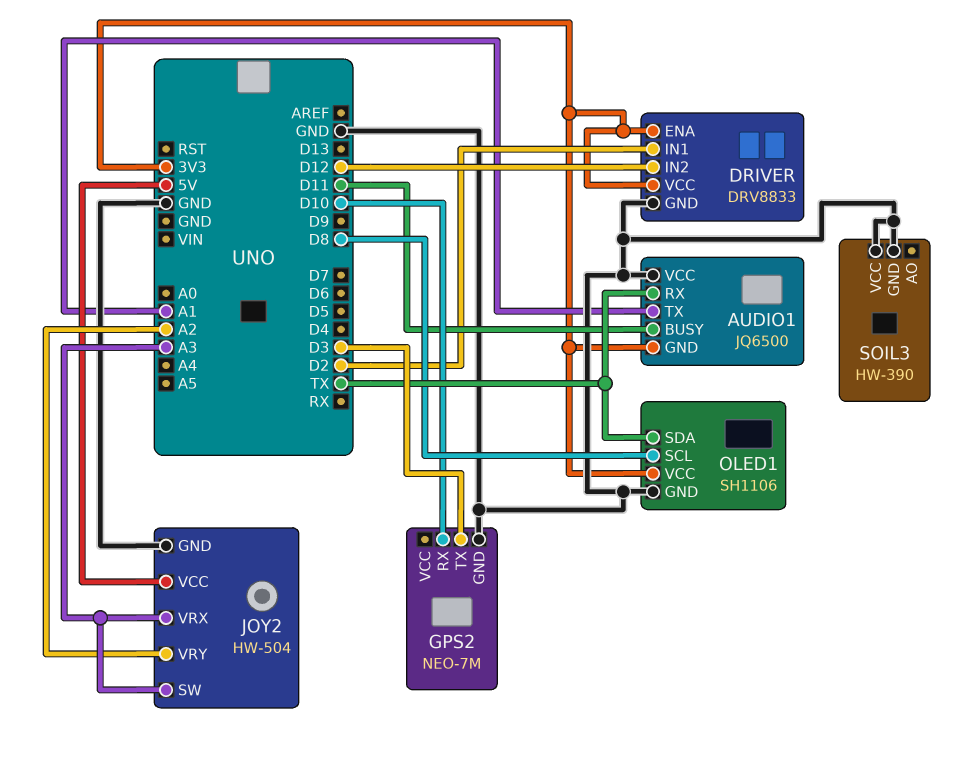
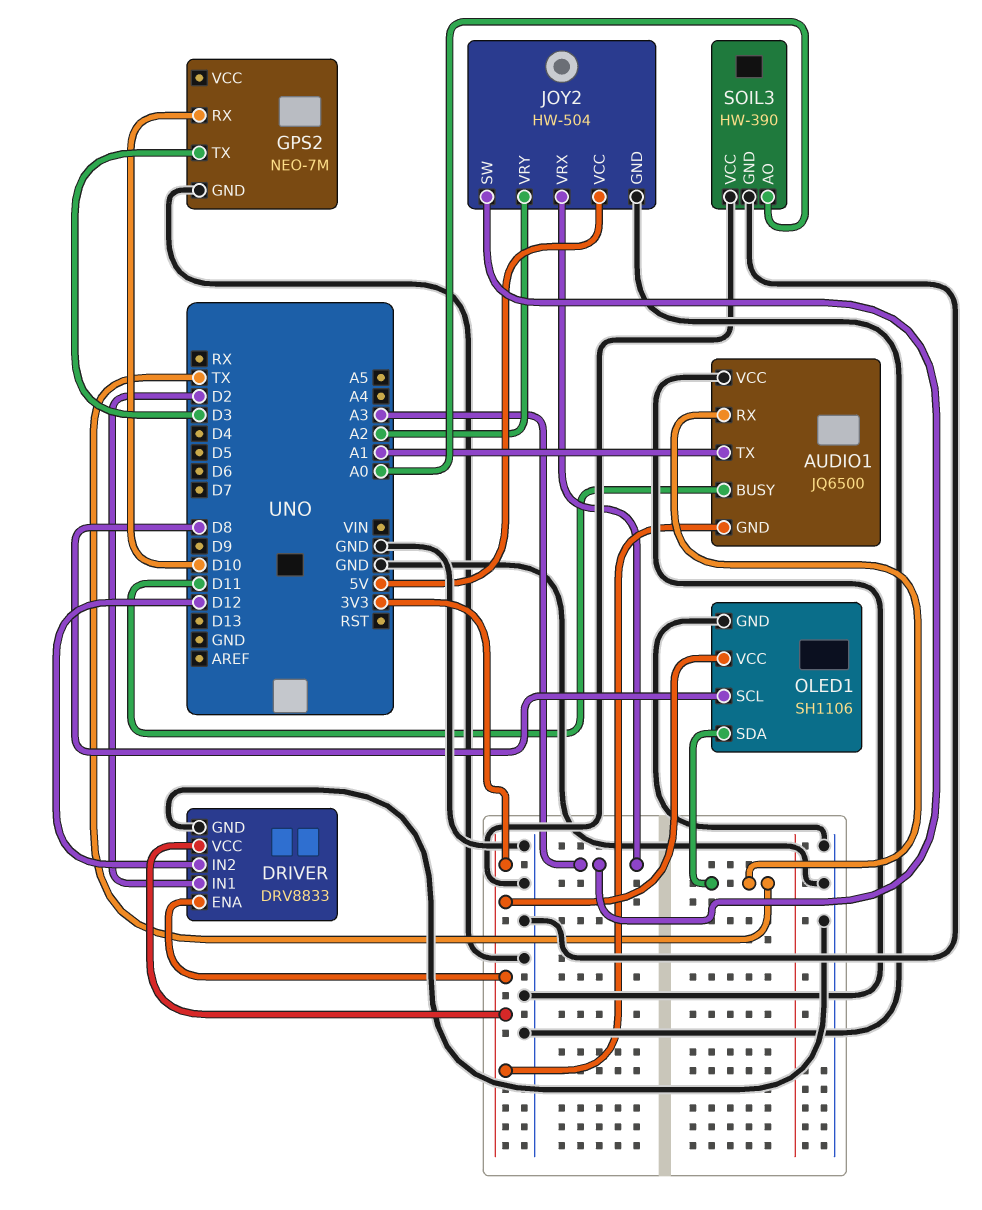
SOIL3 pin AO: none -> A0

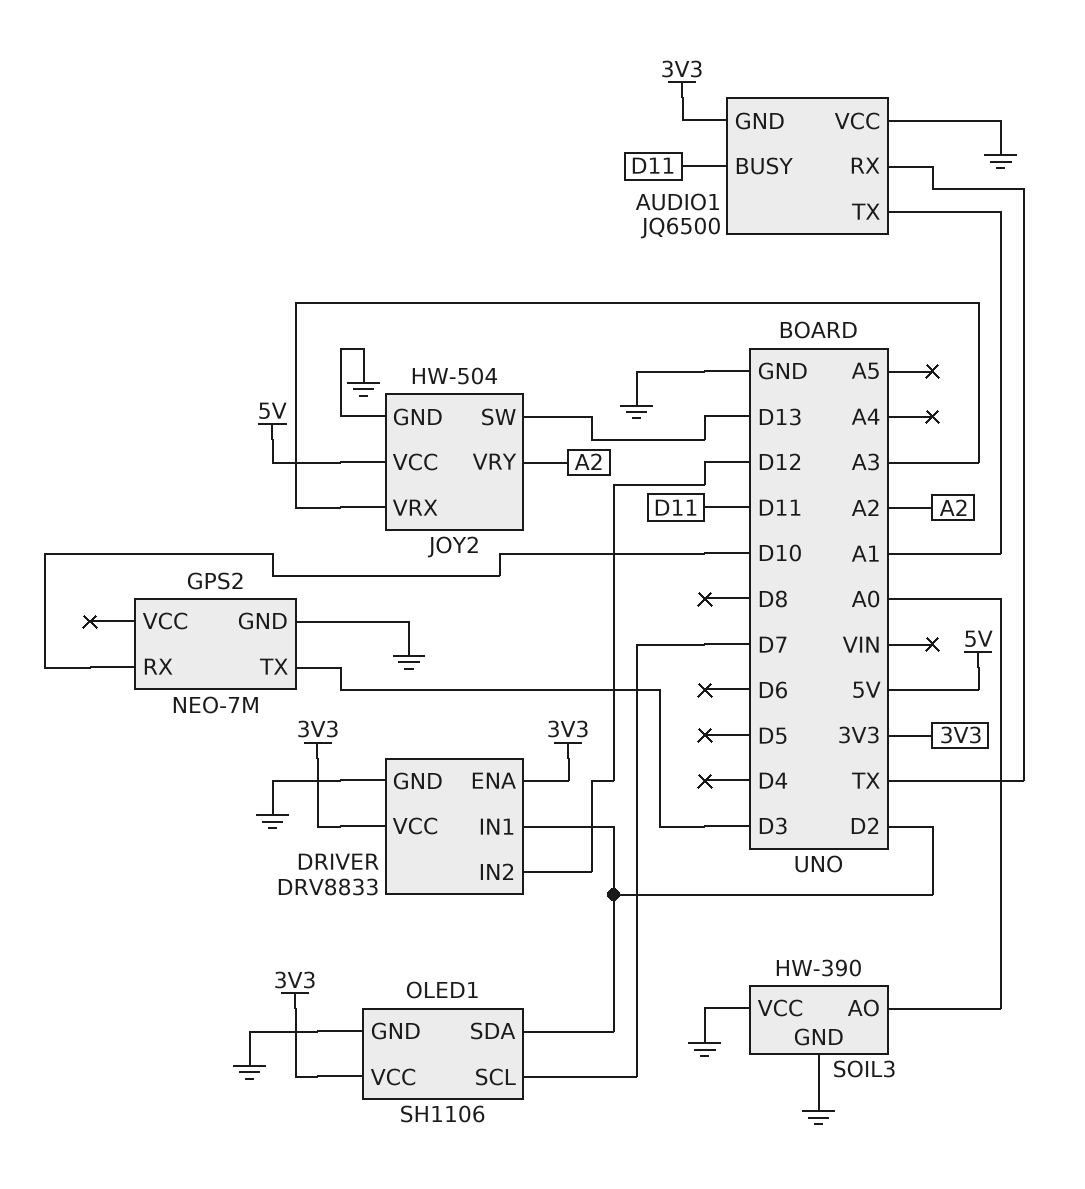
JOY2 pin SW: A3 -> D13
OLED1 pin SCL: D8 -> D7
OLED1 pin SDA: TX -> D2

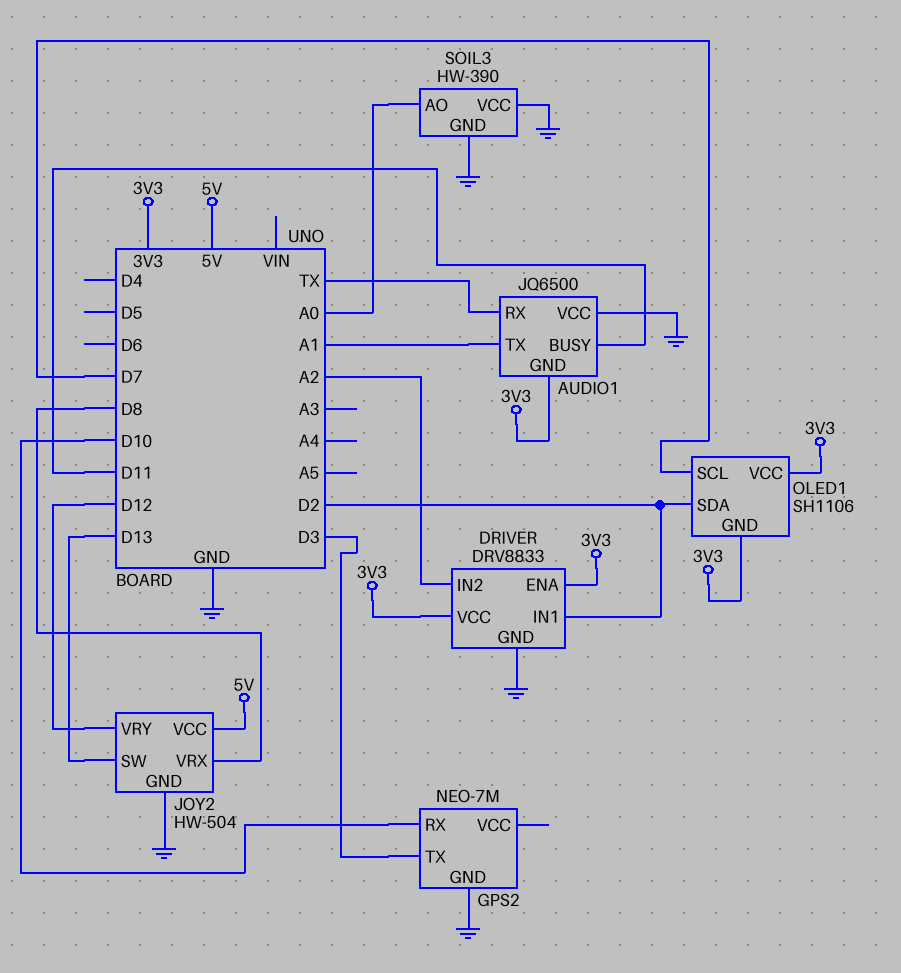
DRIVER pin IN2: D12 -> A2
JOY2 pin VRX: A3 -> D8
JOY2 pin VRY: A2 -> D12
OLED1 pin GND: GND -> 3V3

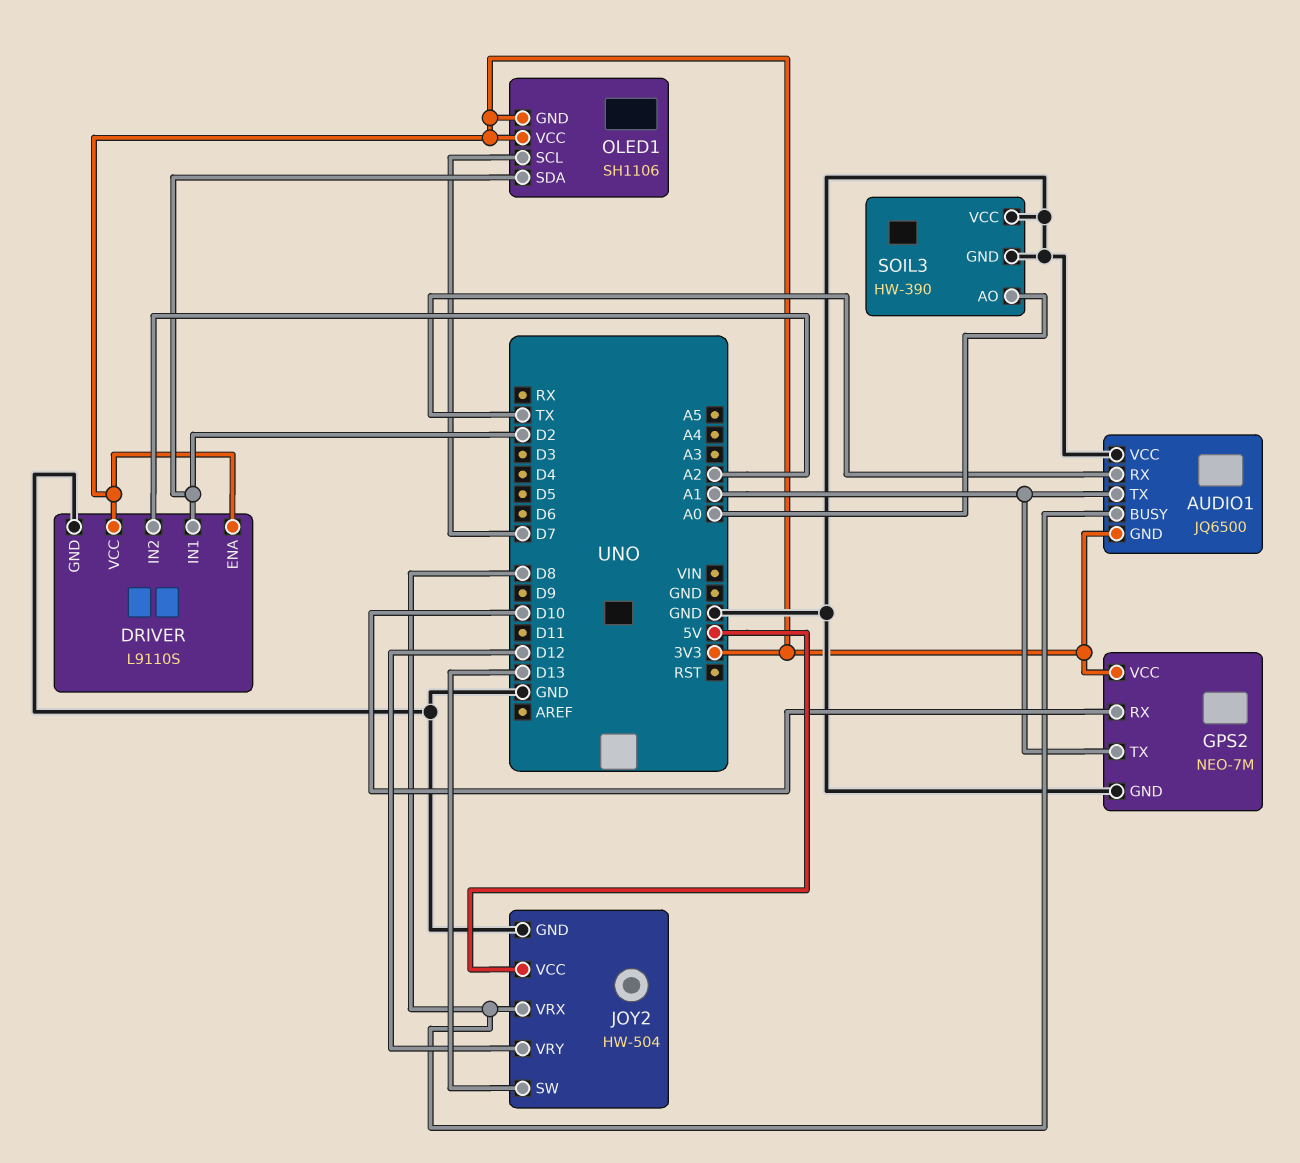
AUDIO1 pin BUSY: D11 -> D8
DRIVER: DRV8833 -> L9110S
GPS2 pin TX: D3 -> A1
GPS2 pin VCC: none -> 3V3

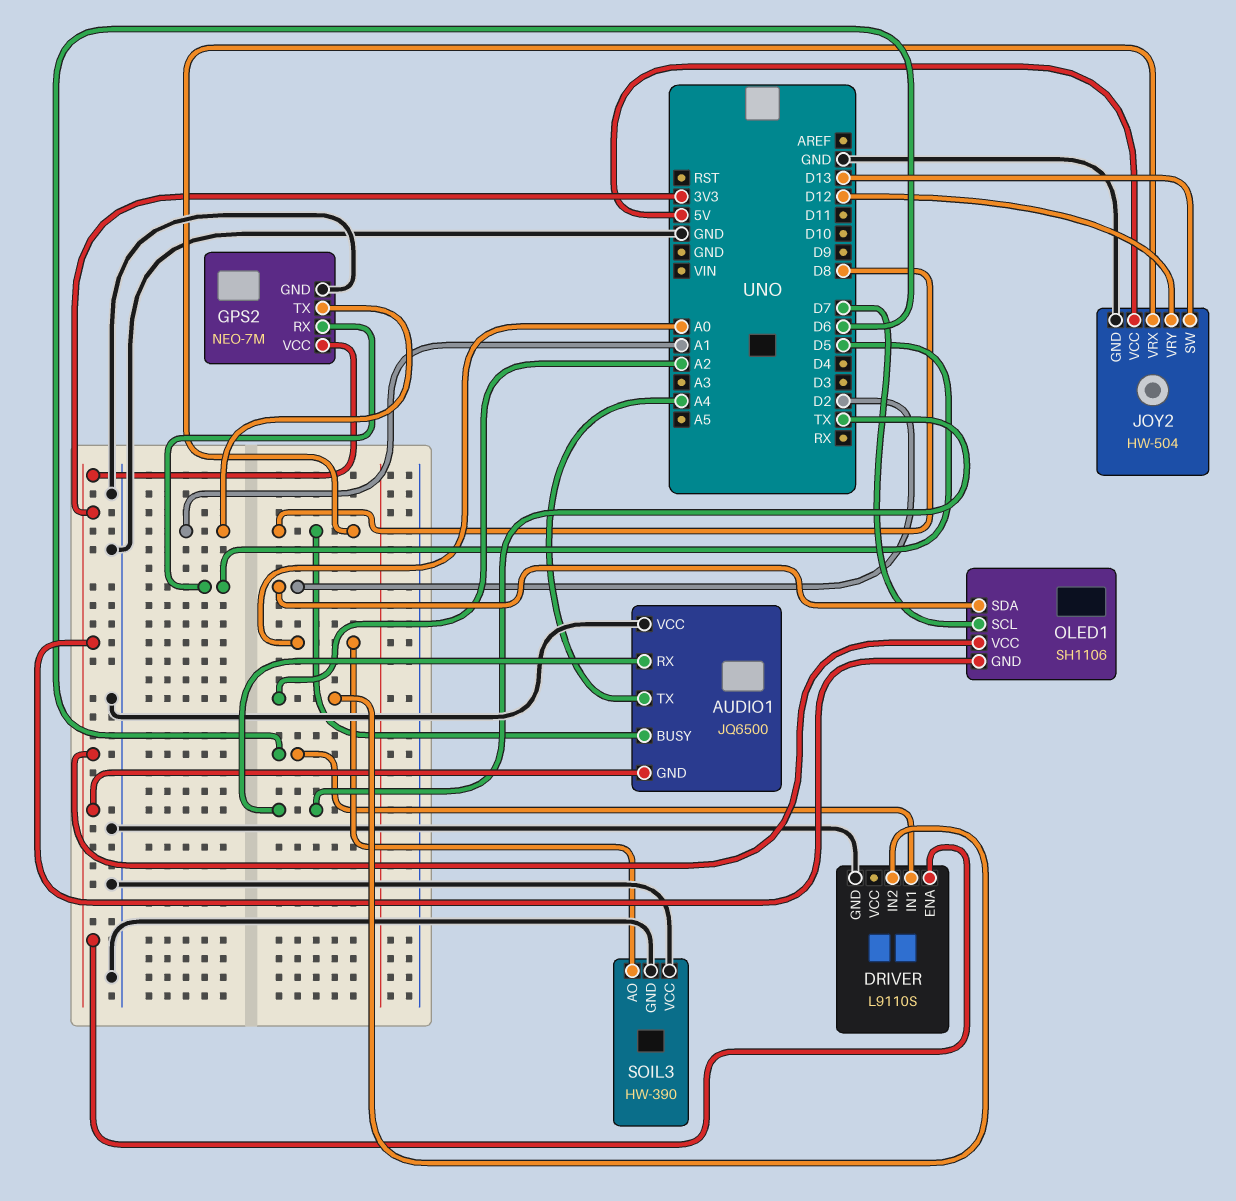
AUDIO1 pin TX: A1 -> A4
DRIVER pin IN1: D2 -> D6
DRIVER pin VCC: 3V3 -> none
GPS2 pin RX: D10 -> D5

